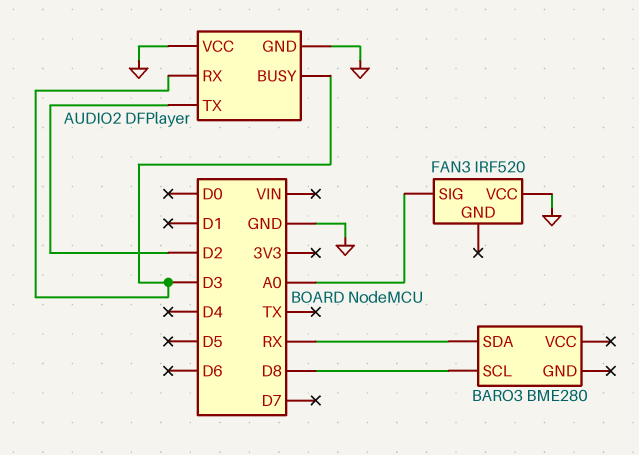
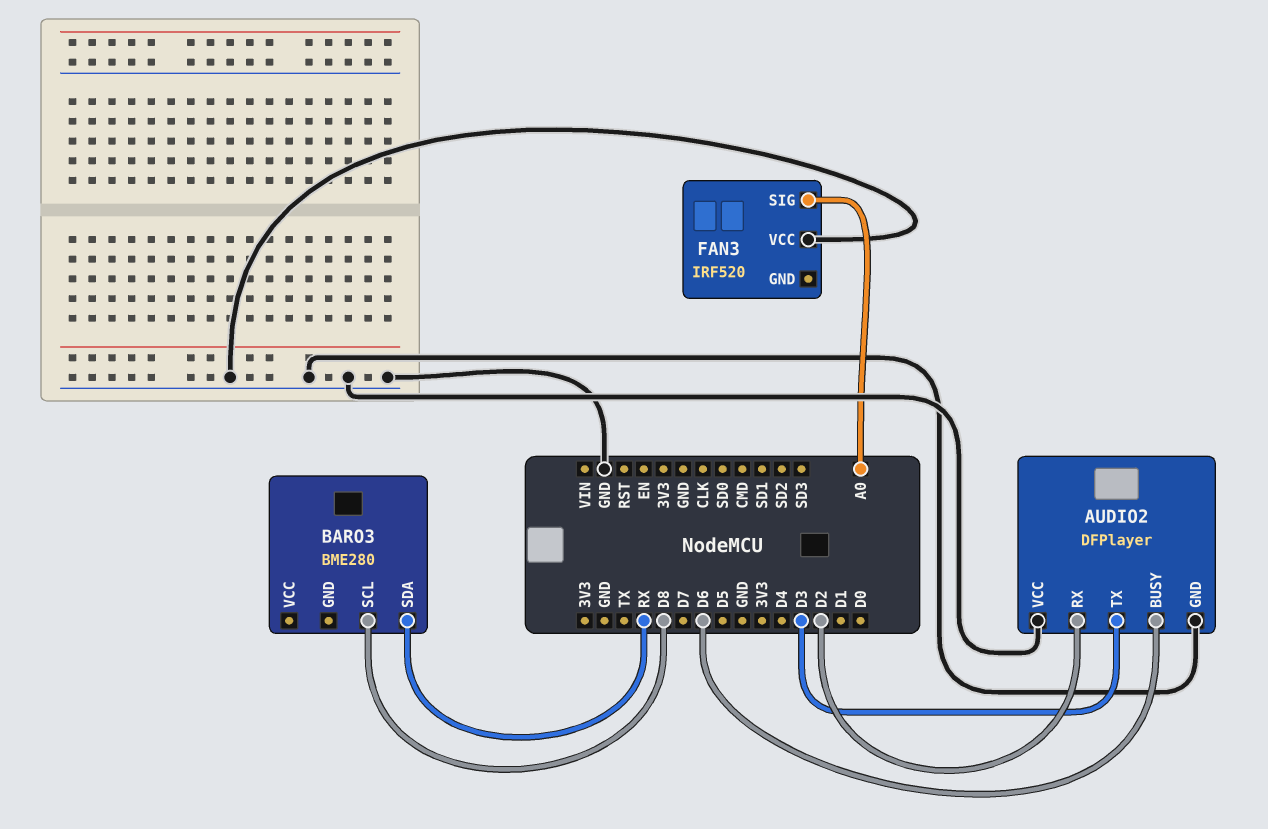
AUDIO2 pin BUSY: D3 -> D6
AUDIO2 pin RX: D3 -> D2
AUDIO2 pin TX: D2 -> D3

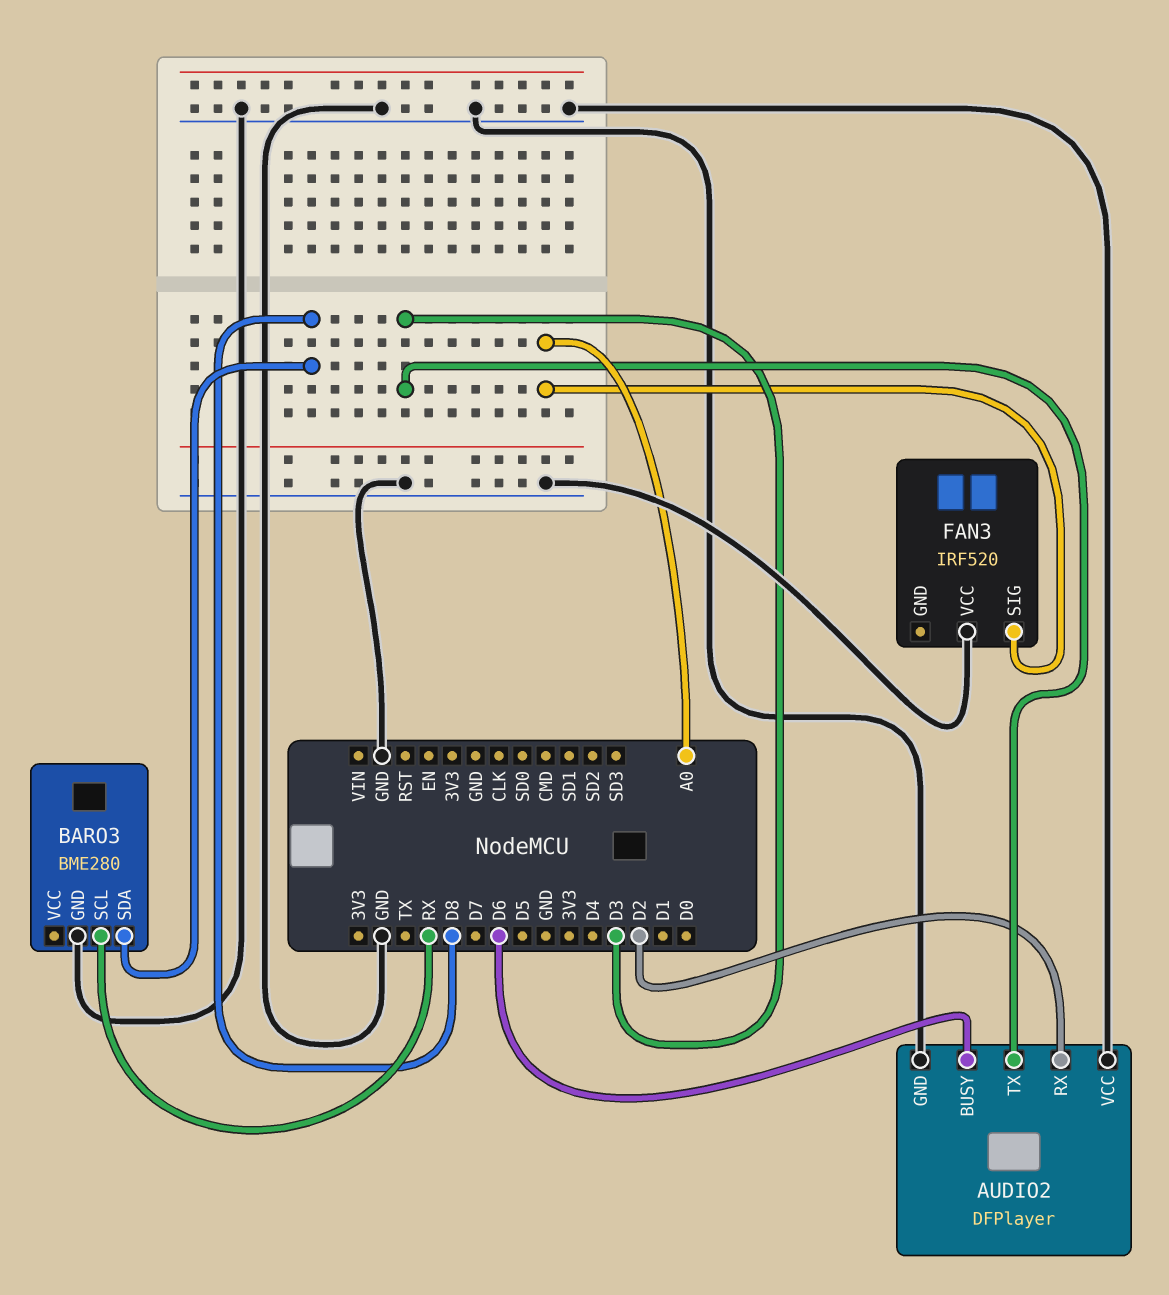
BARO3 pin GND: none -> GND
BARO3 pin SCL: D8 -> RX
BARO3 pin SDA: RX -> D8

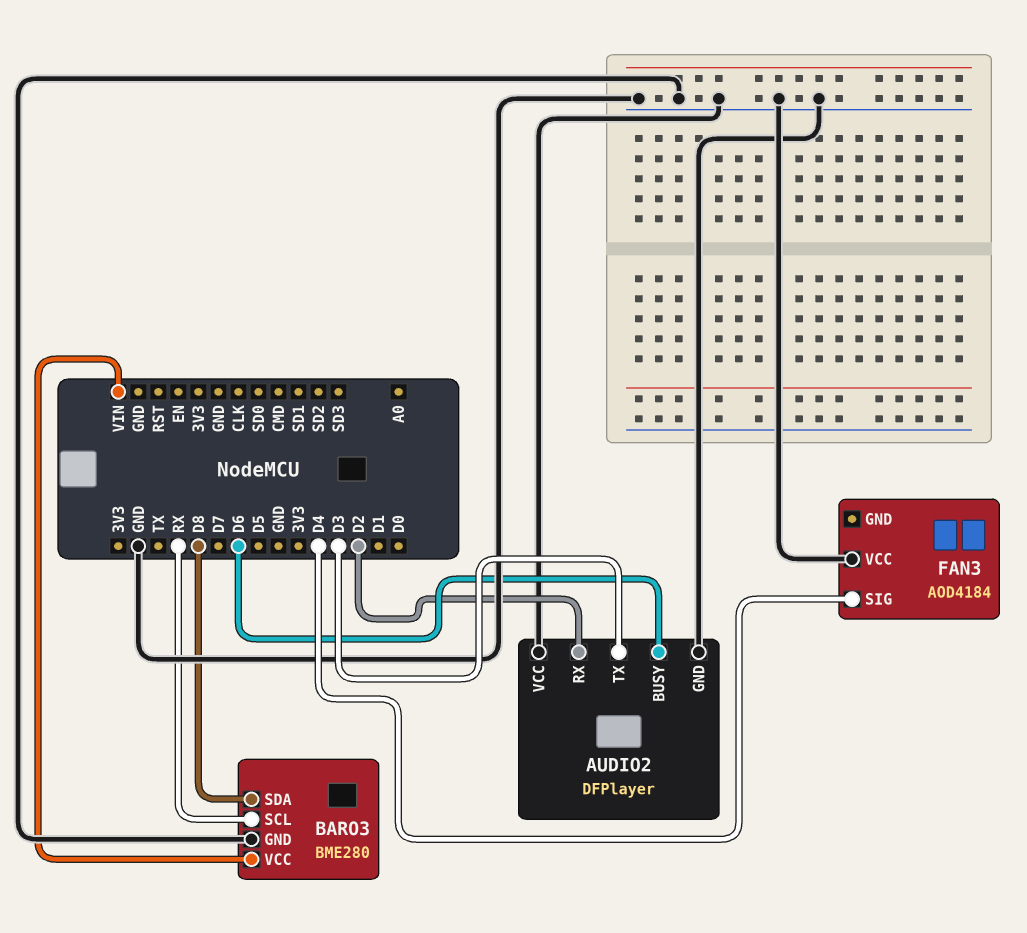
BARO3 pin VCC: none -> VIN
FAN3: IRF520 -> AOD4184
FAN3 pin SIG: A0 -> D4

